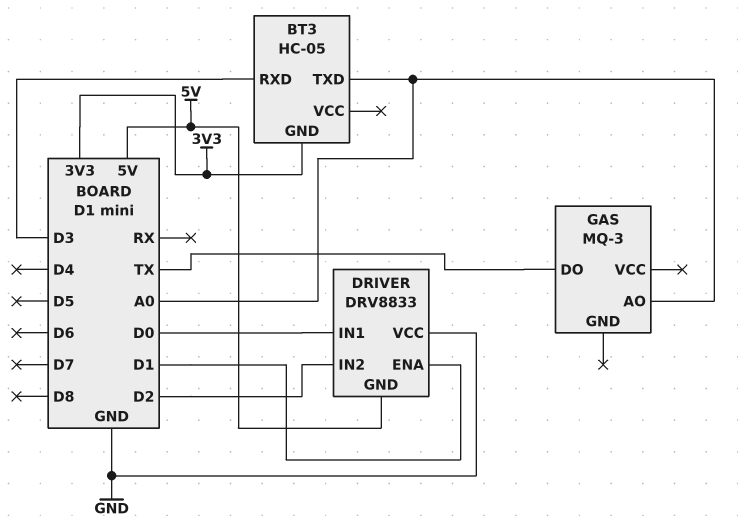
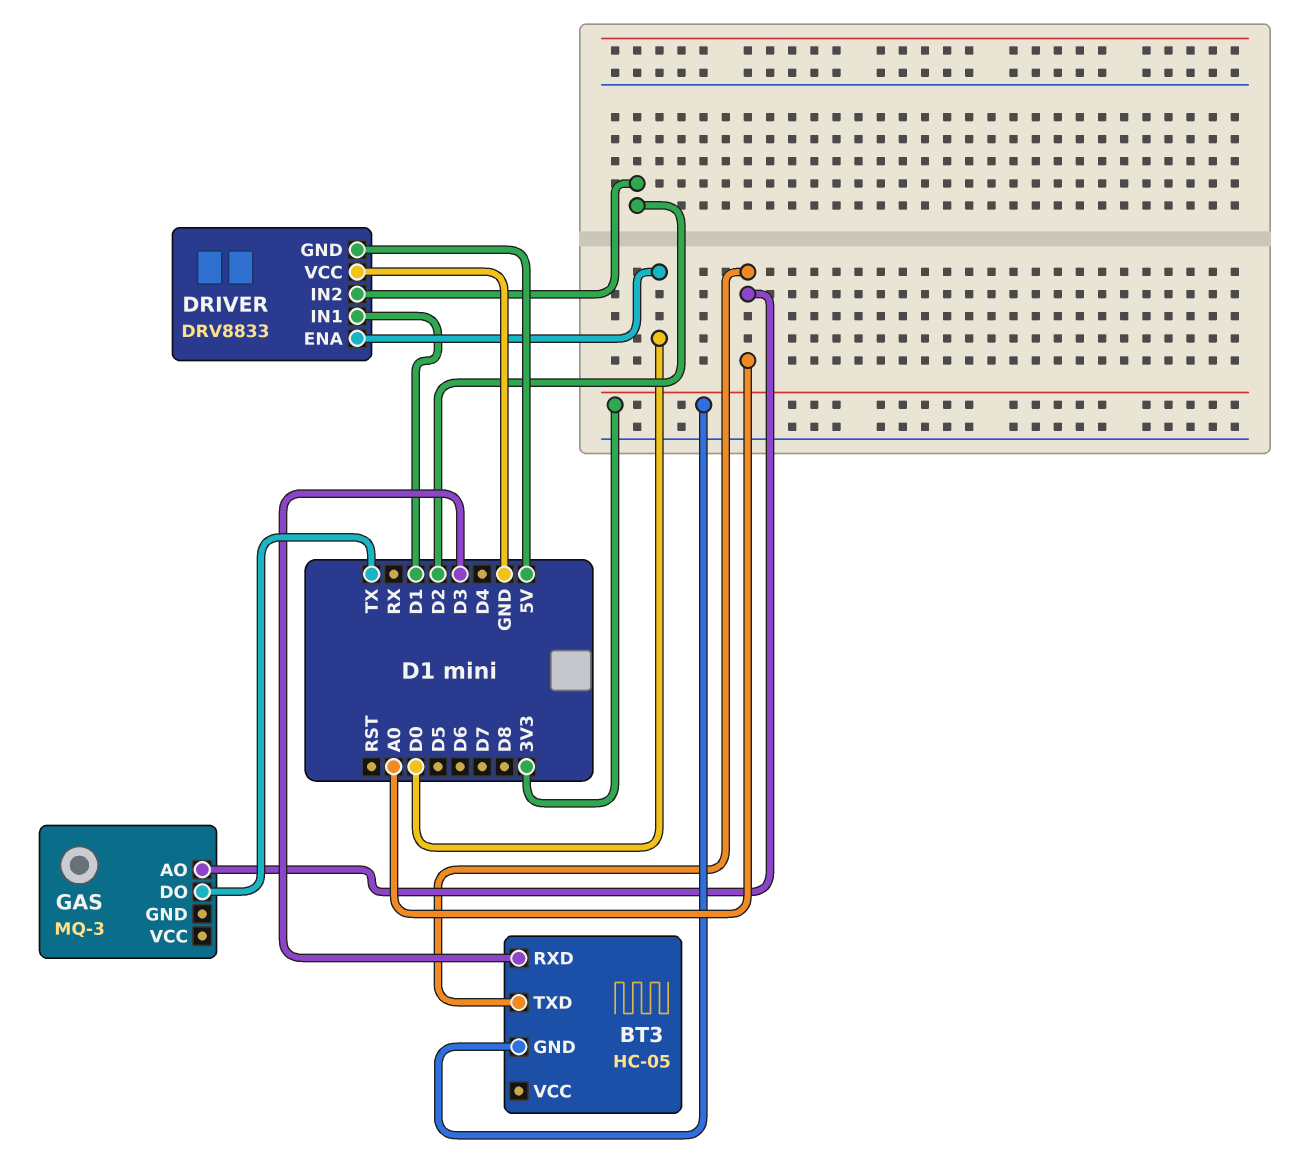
DRIVER pin ENA: D1 -> D0
DRIVER pin IN1: D0 -> D1

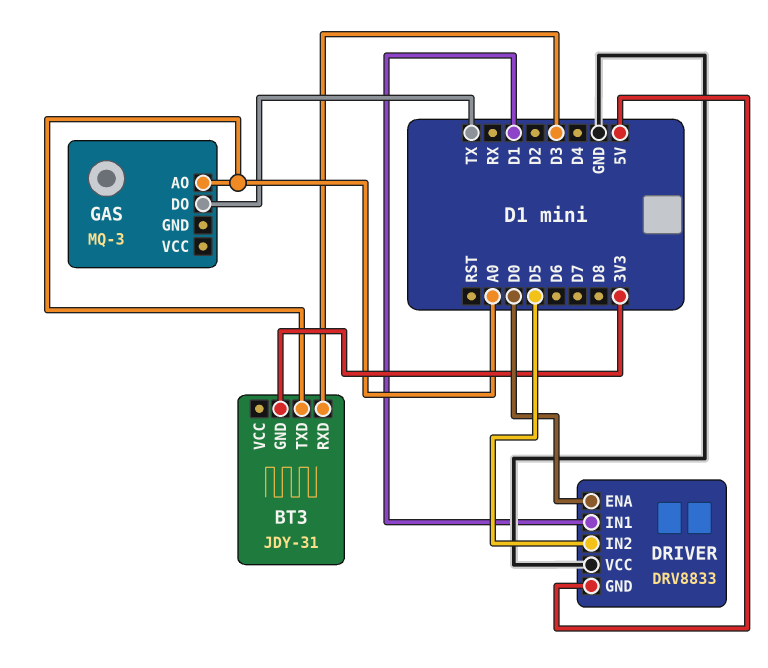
BT3: HC-05 -> JDY-31
DRIVER pin IN2: D2 -> D5

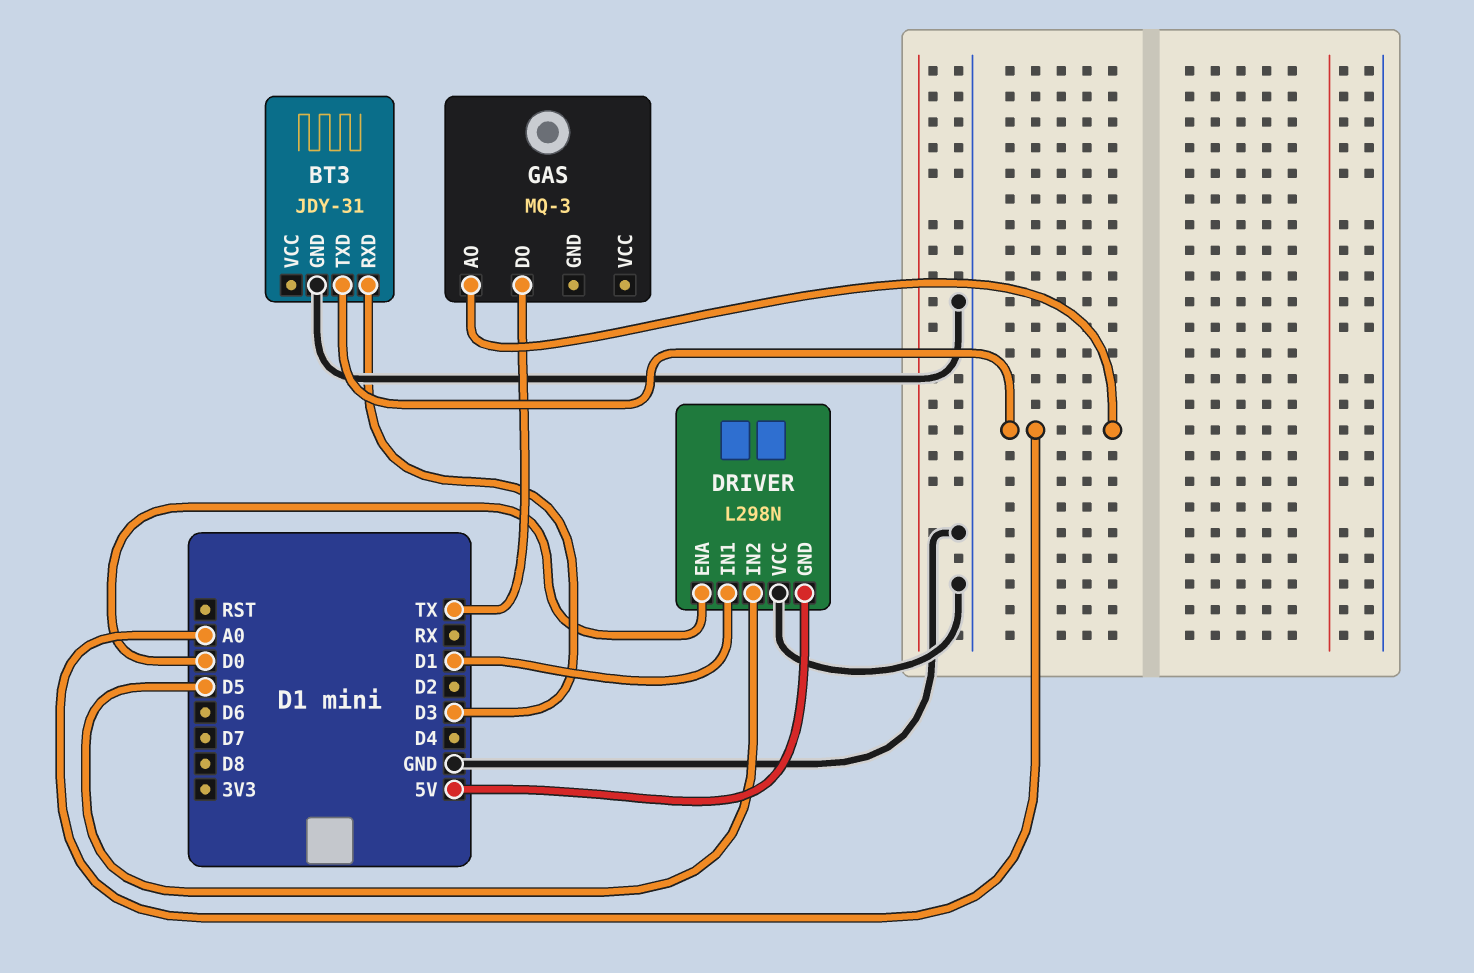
BT3 pin GND: 3V3 -> GND
DRIVER: DRV8833 -> L298N

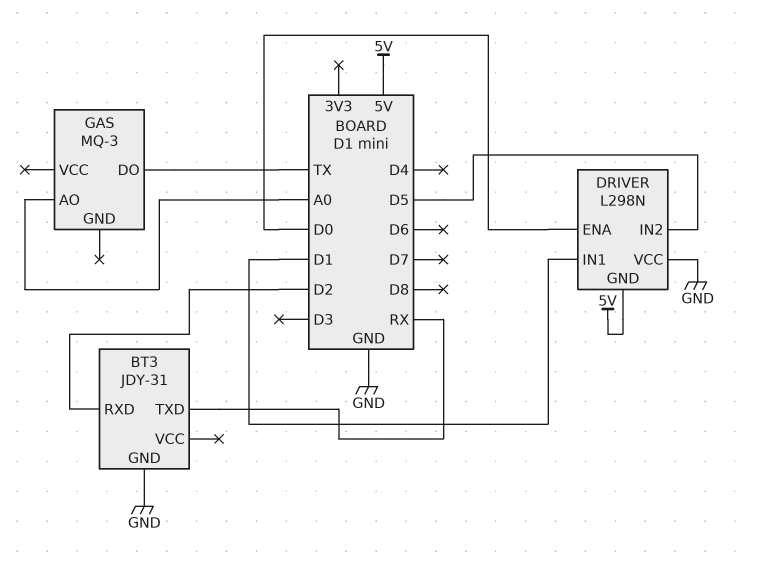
BT3 pin RXD: D3 -> D2
BT3 pin TXD: A0 -> RX

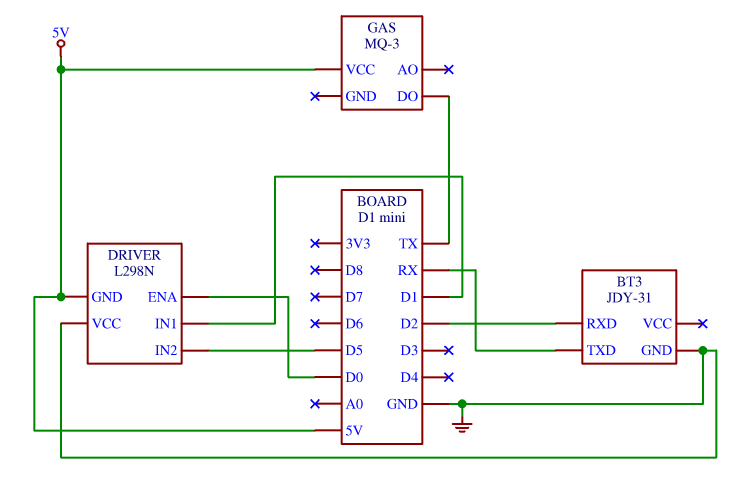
GAS pin AO: A0 -> none
GAS pin VCC: none -> 5V

